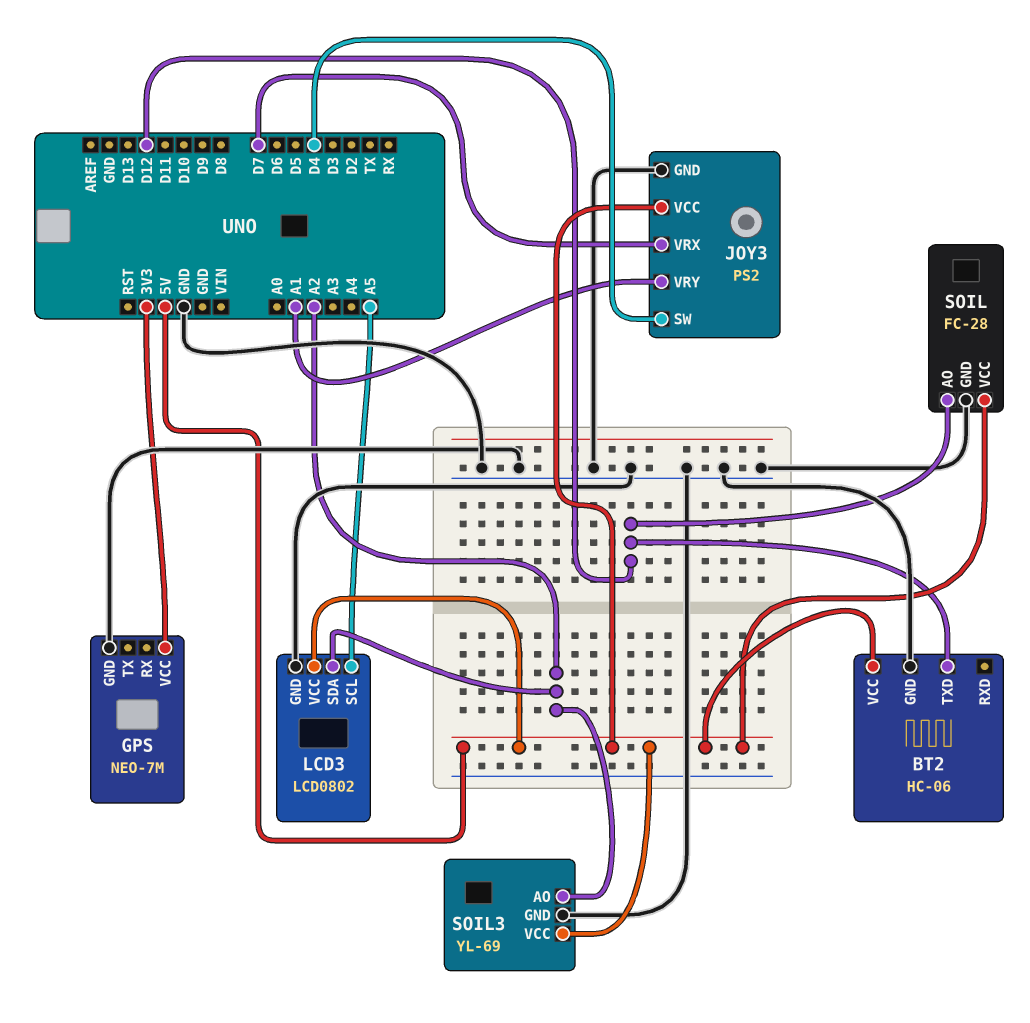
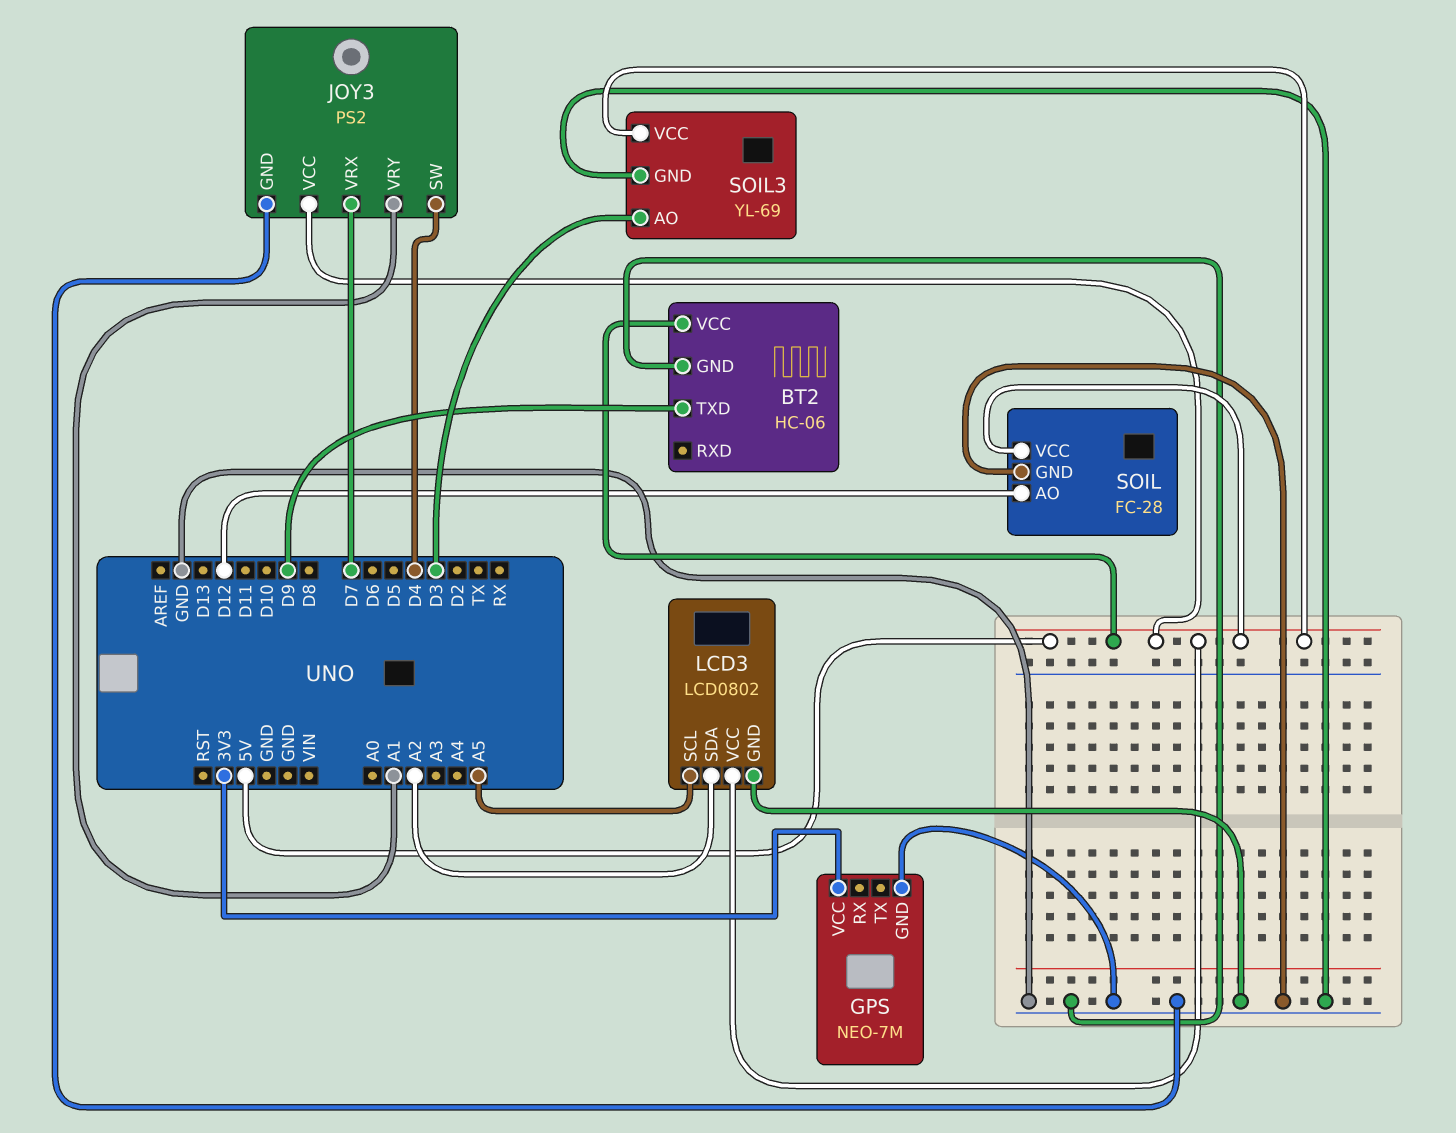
BT2 pin TXD: D12 -> D9
SOIL3 pin AO: A2 -> D3

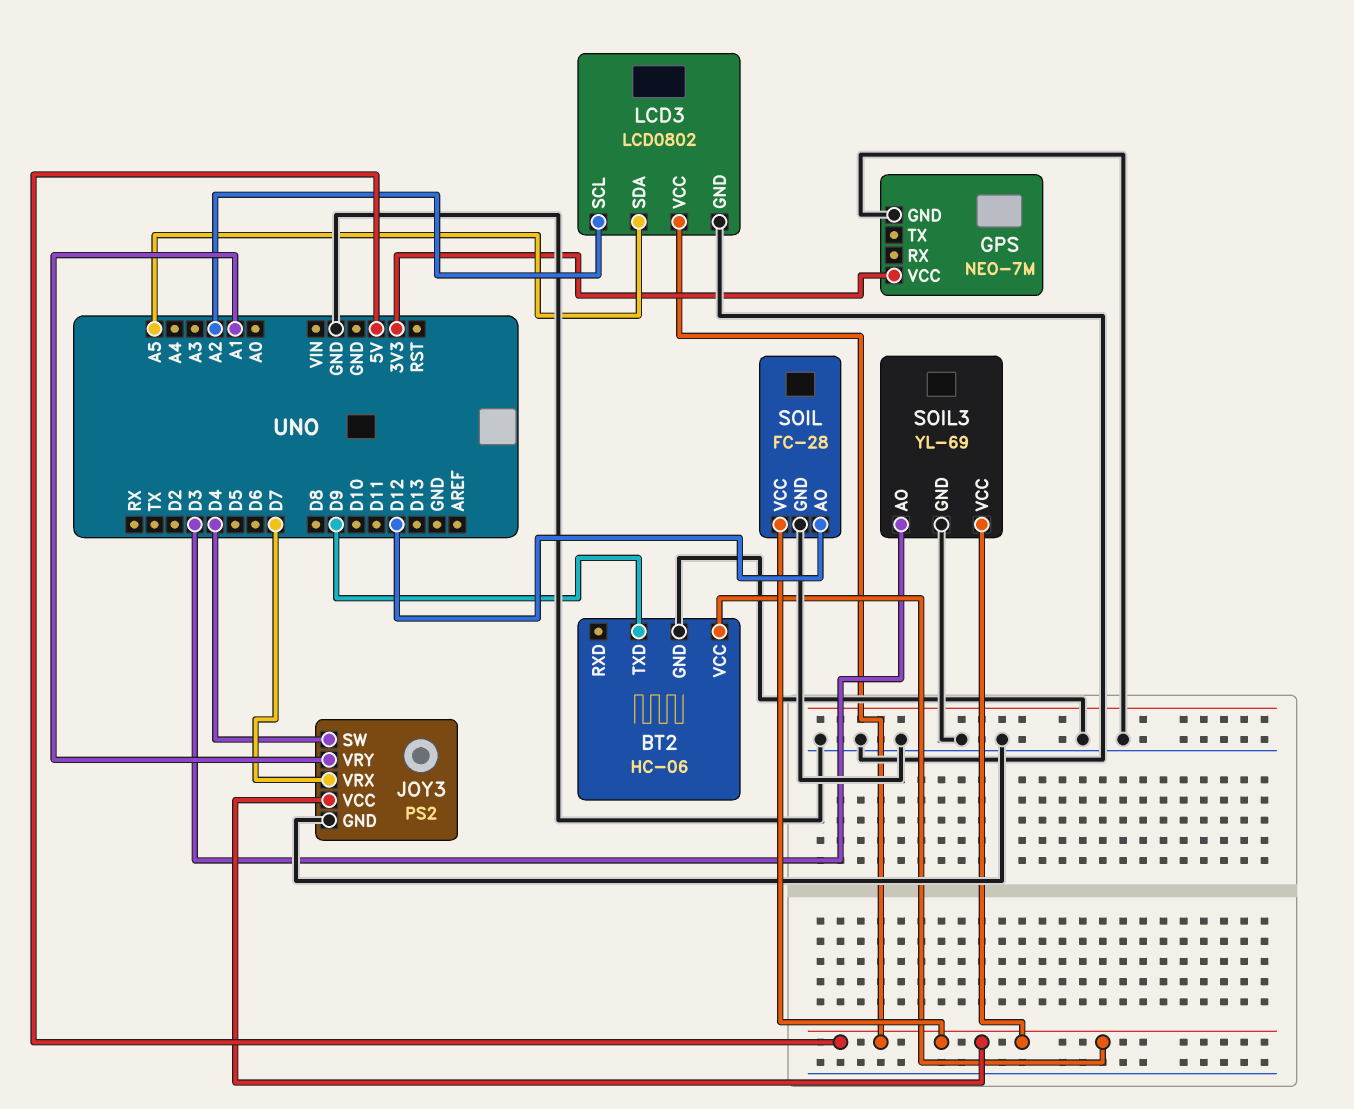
LCD3 pin SCL: A5 -> A2
LCD3 pin SDA: A2 -> A5

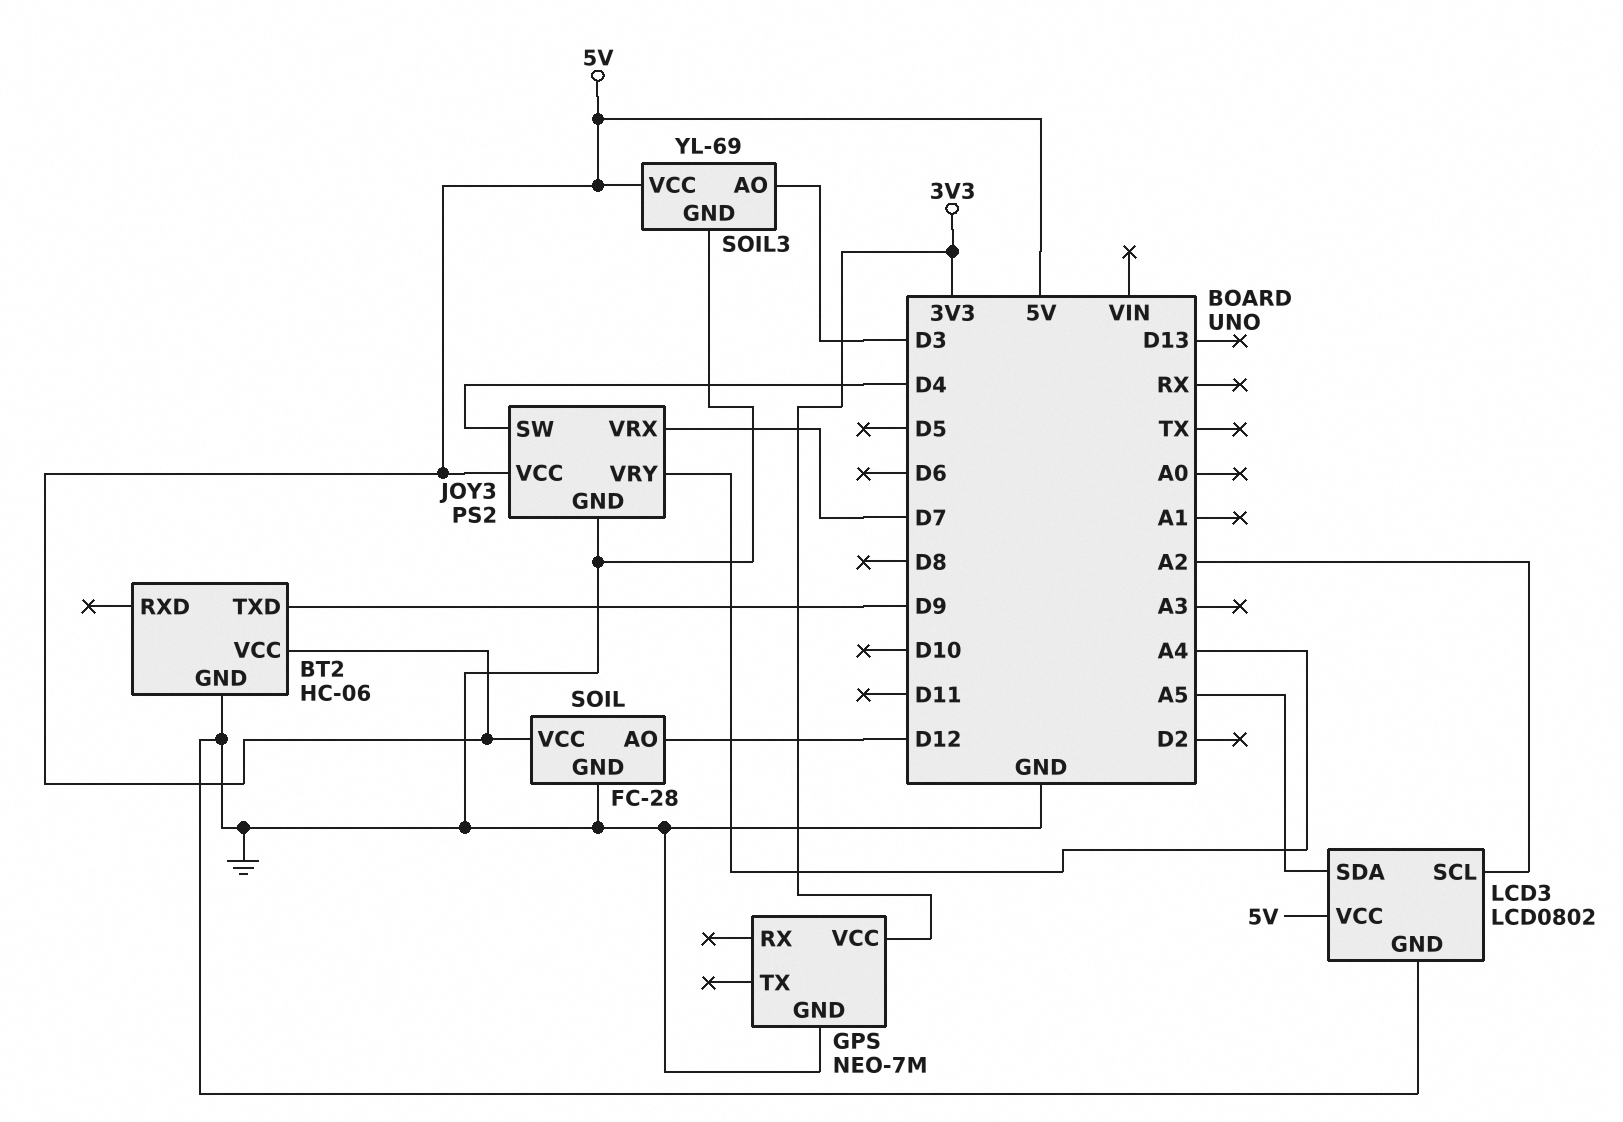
JOY3 pin VRY: A1 -> A4

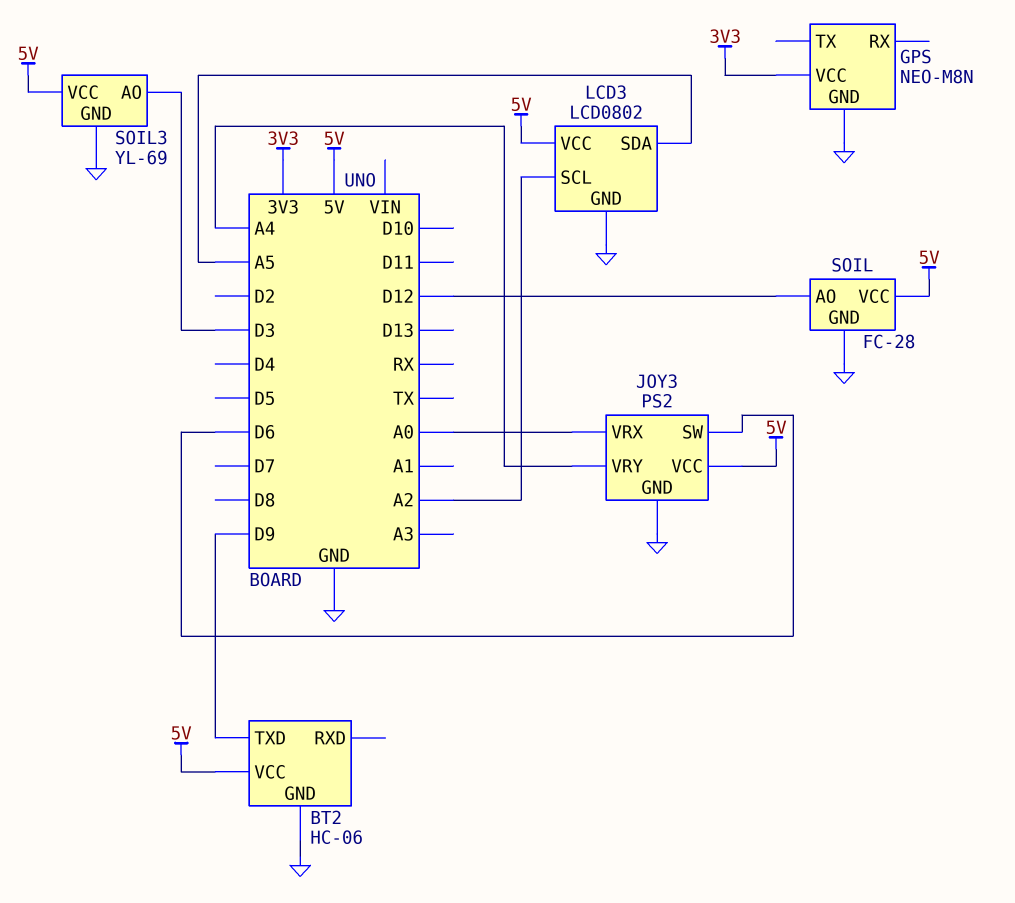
GPS: NEO-7M -> NEO-M8N
JOY3 pin SW: D4 -> D6
JOY3 pin VRX: D7 -> A0

